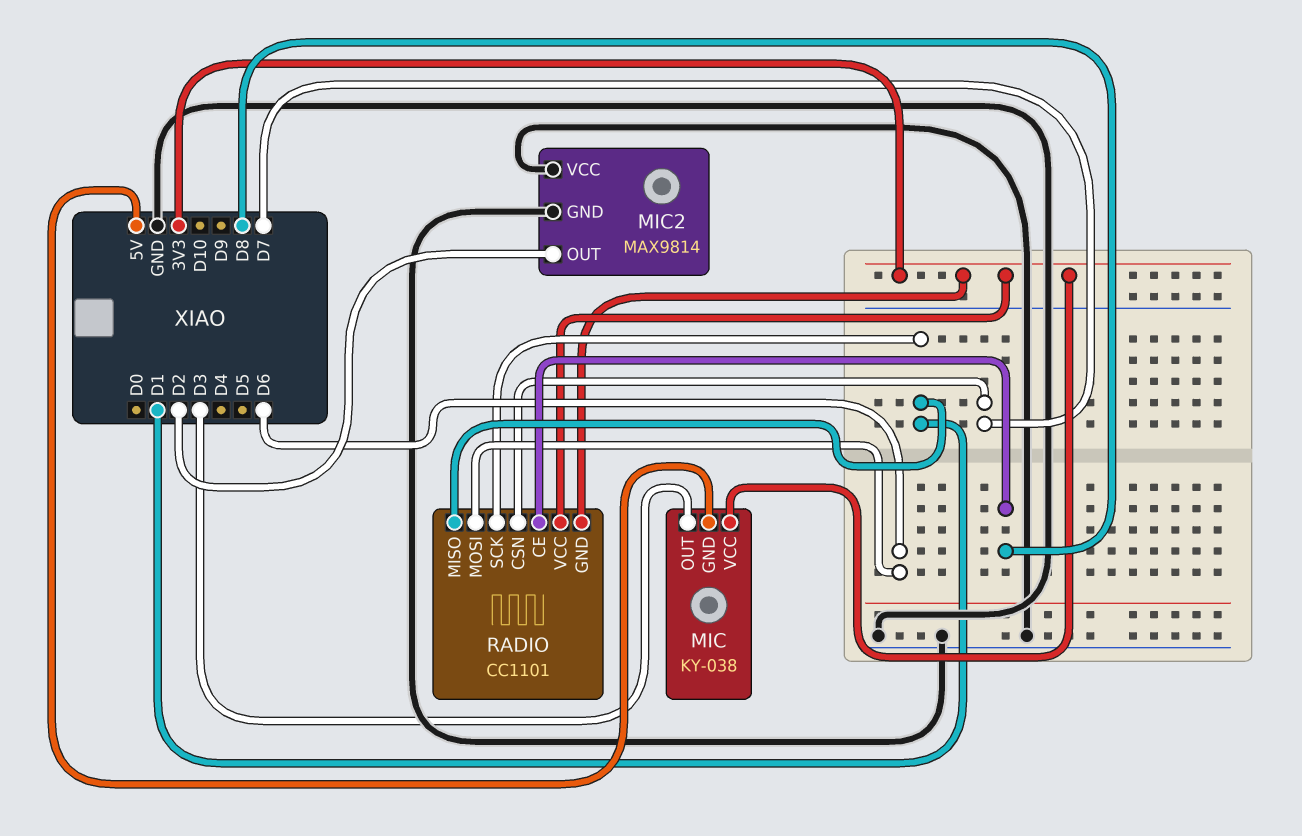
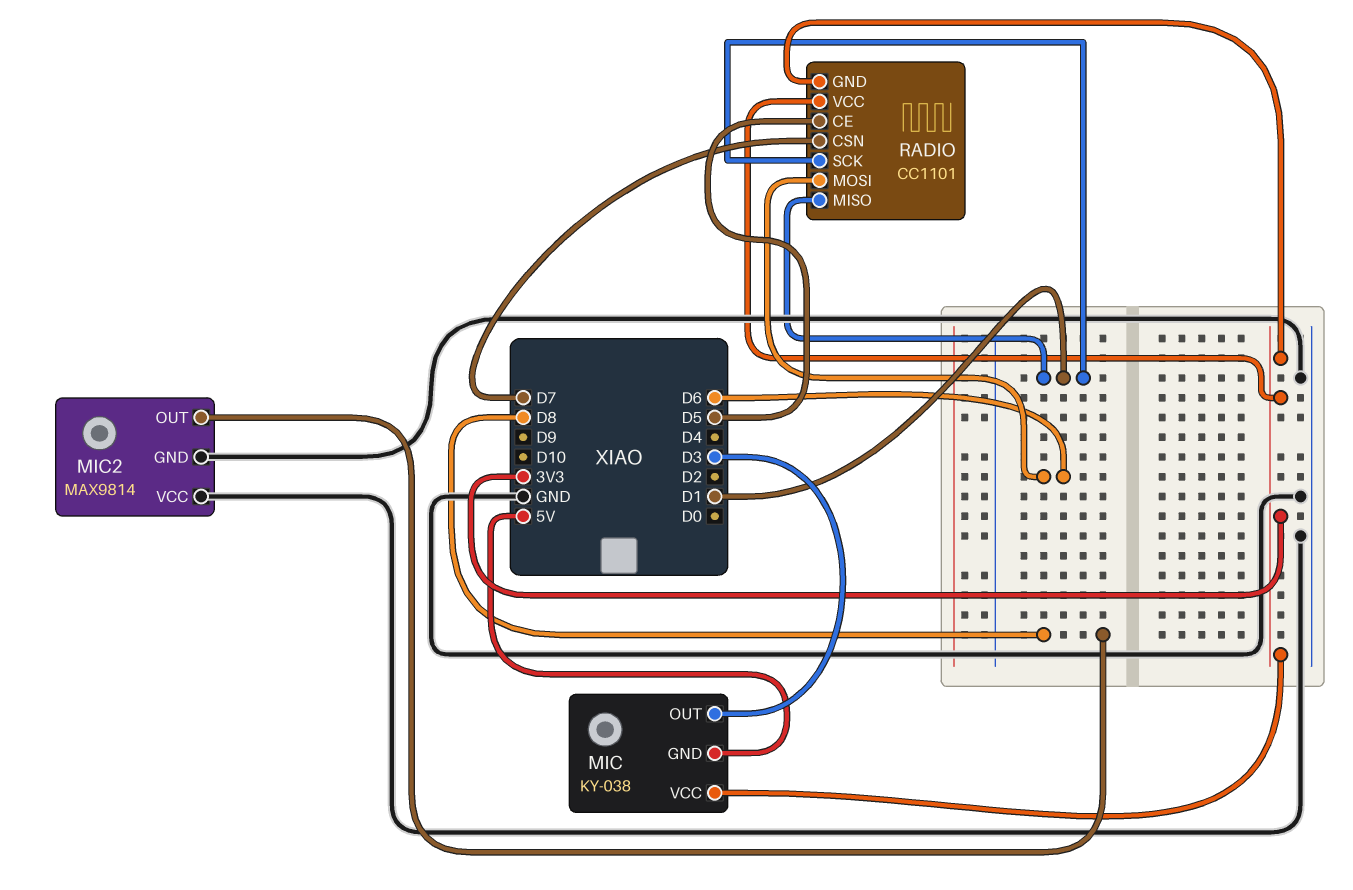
MIC2 pin OUT: D2 -> D8
RADIO pin CE: D8 -> D5

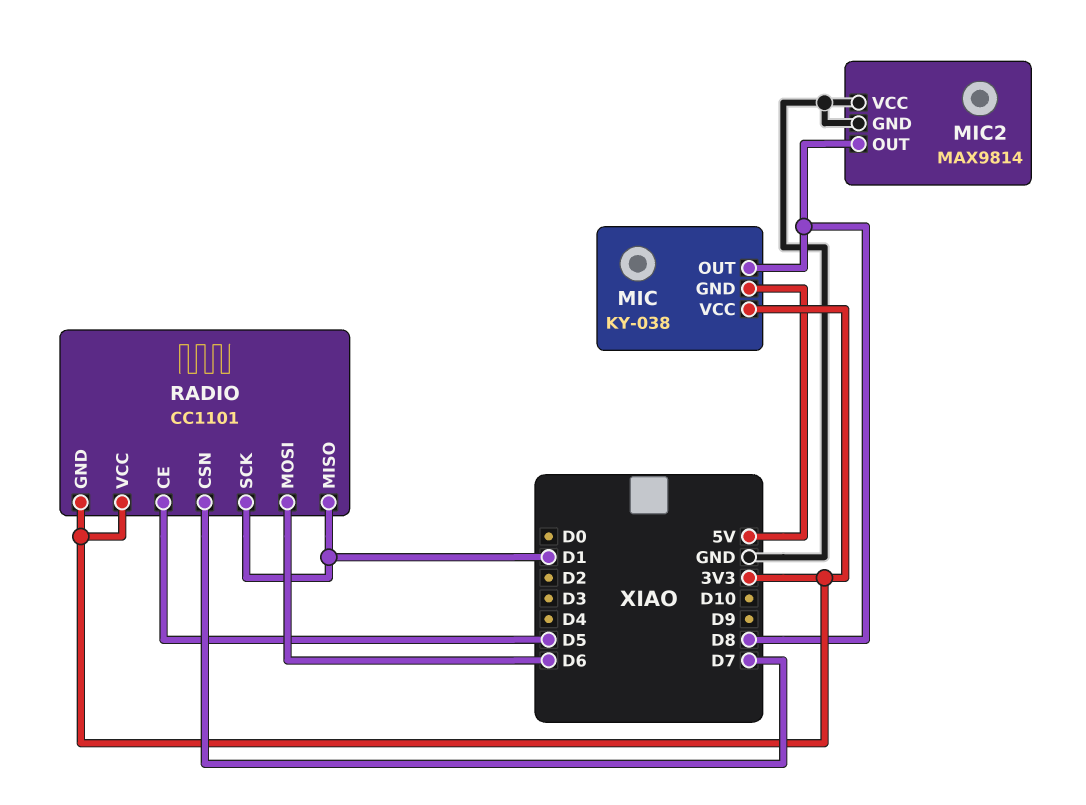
MIC pin OUT: D3 -> D8

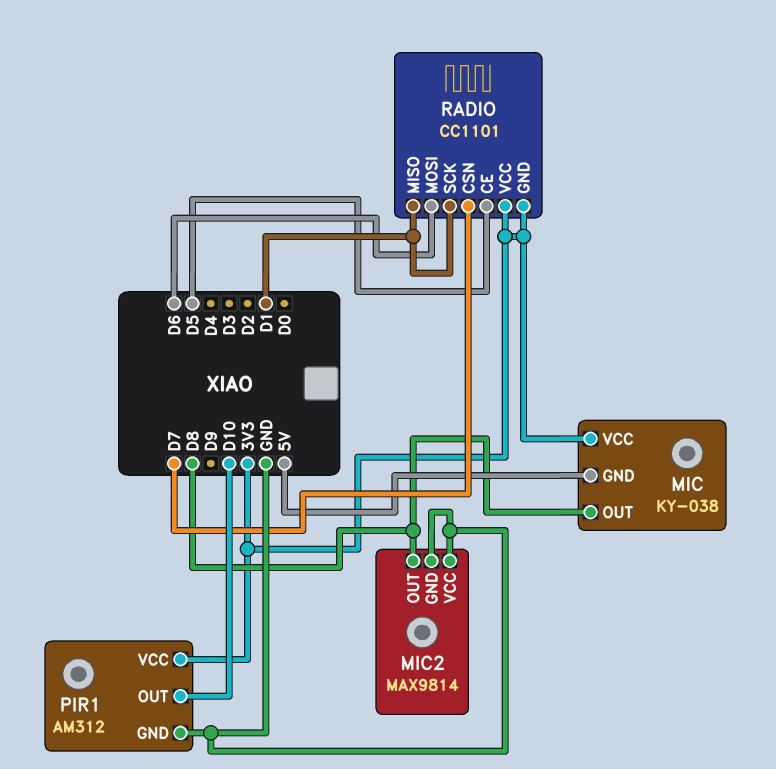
PIR1: none -> AM312
PIR1 pin GND: none -> GND
PIR1 pin OUT: none -> D10
PIR1 pin VCC: none -> 3V3

